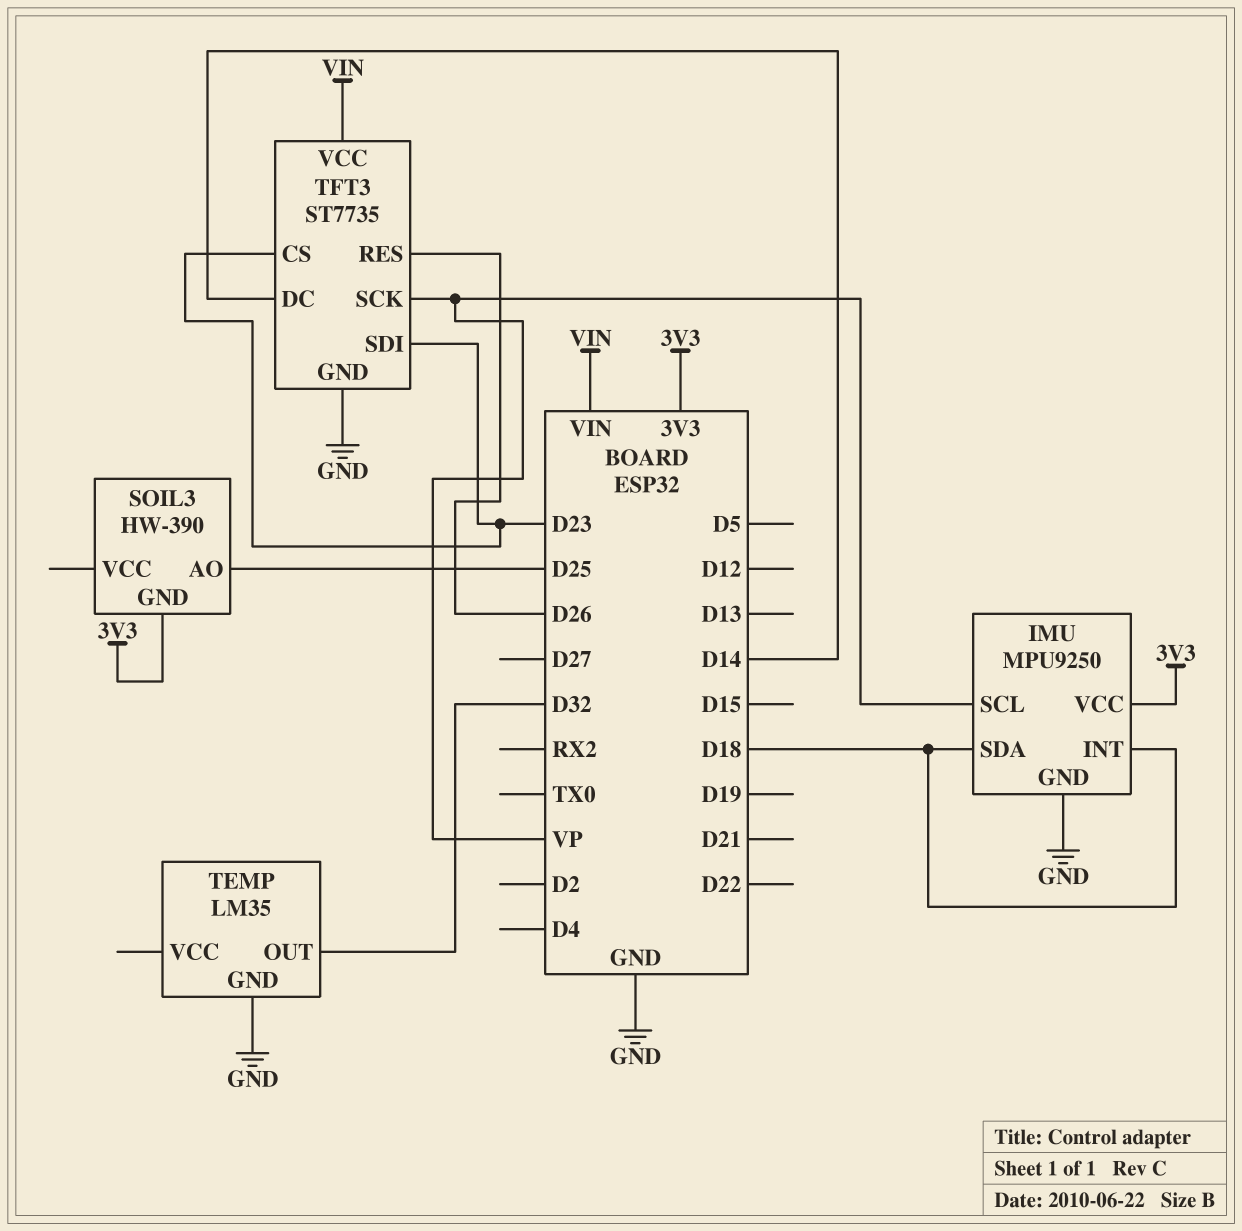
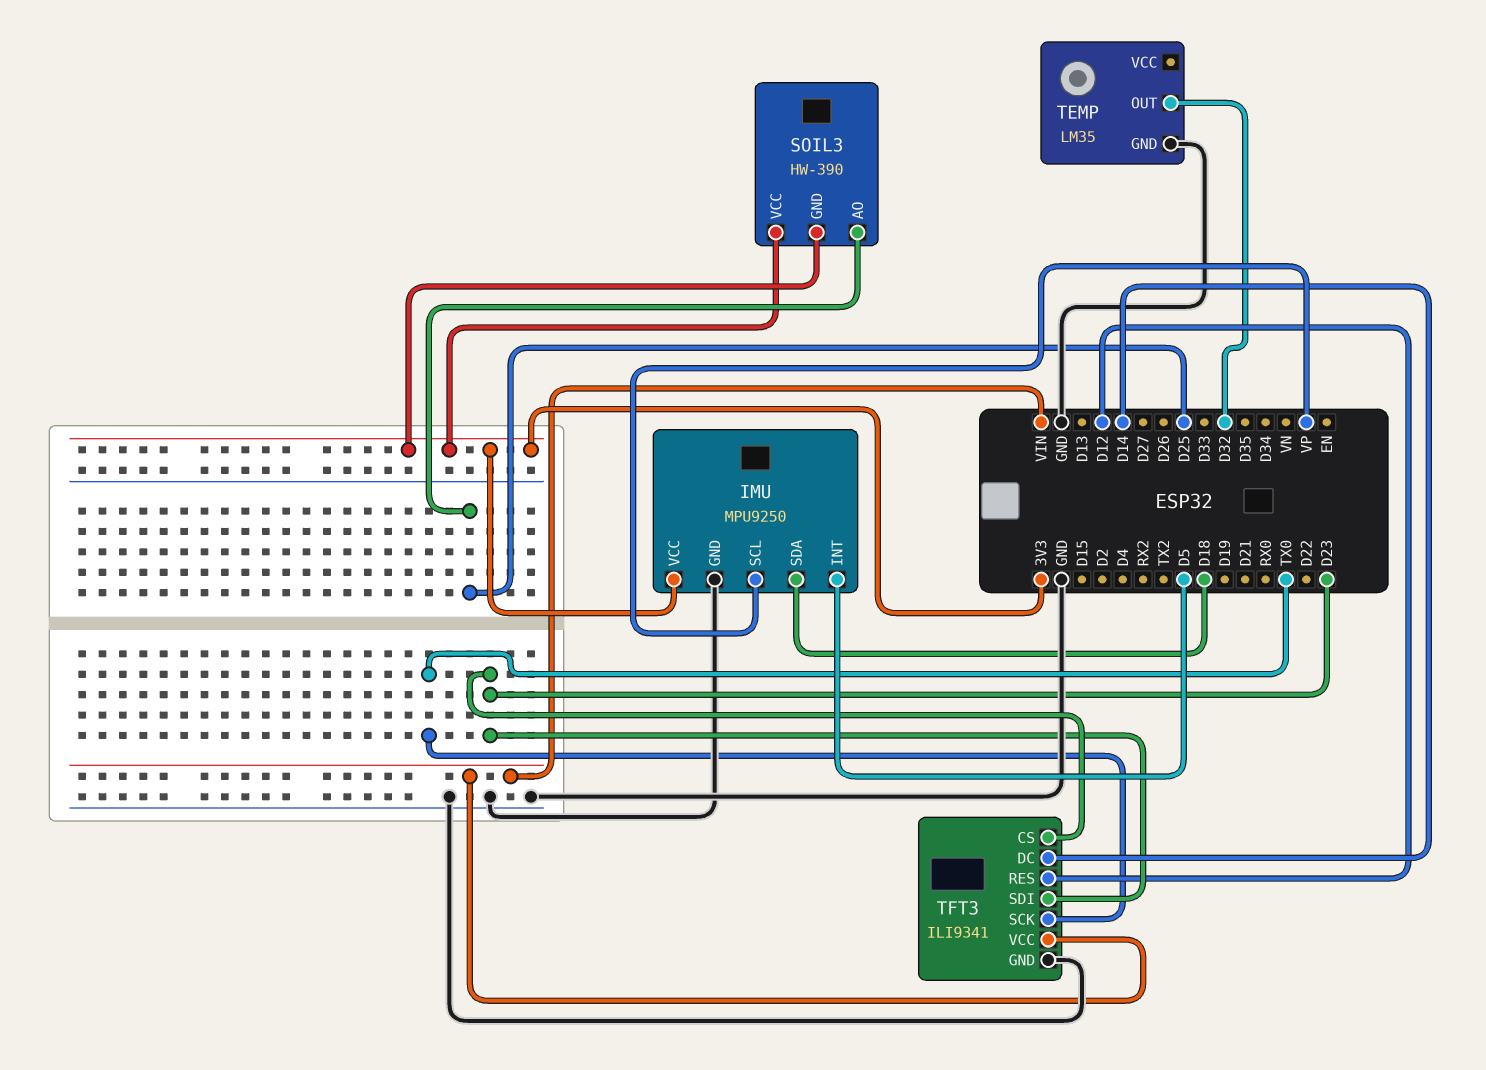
IMU pin INT: D18 -> D5
SOIL3 pin VCC: none -> 3V3
TFT3: ST7735 -> ILI9341
TFT3 pin RES: D26 -> D12
TFT3 pin SCK: VP -> TX0

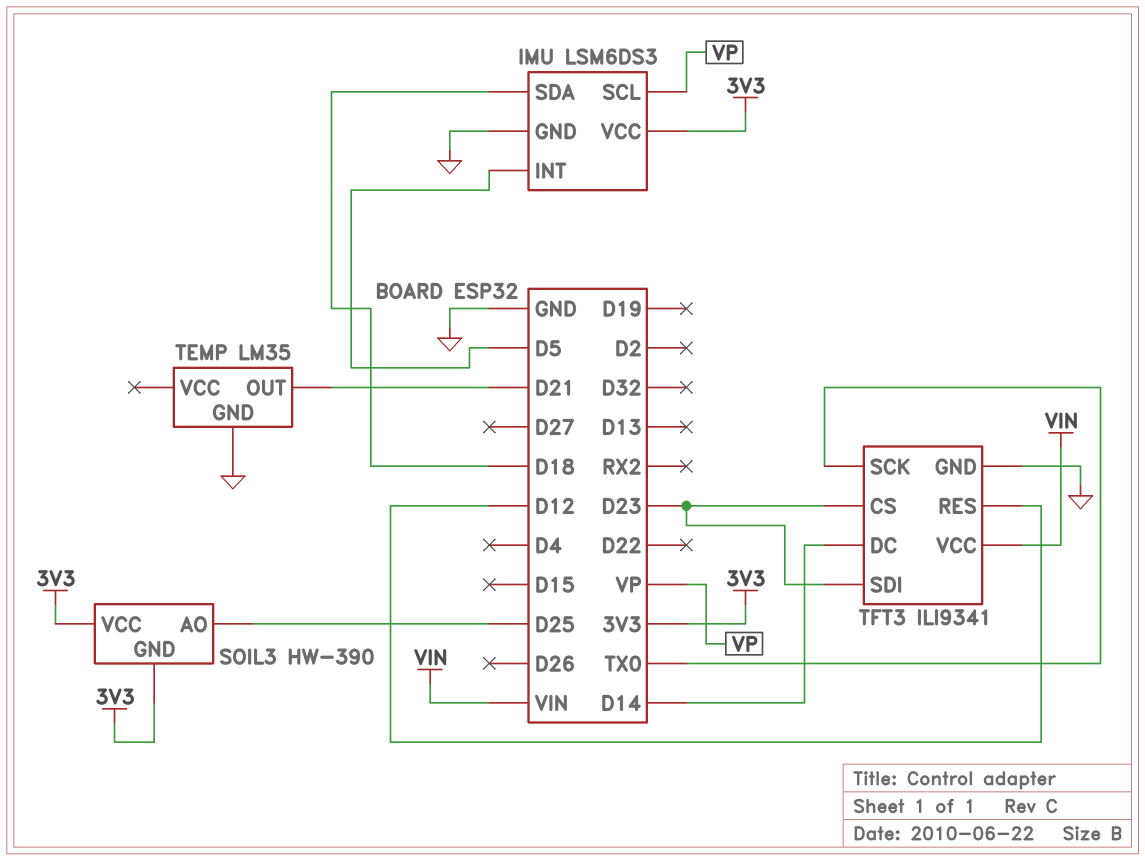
IMU: MPU9250 -> LSM6DS3
TEMP pin OUT: D32 -> D21

